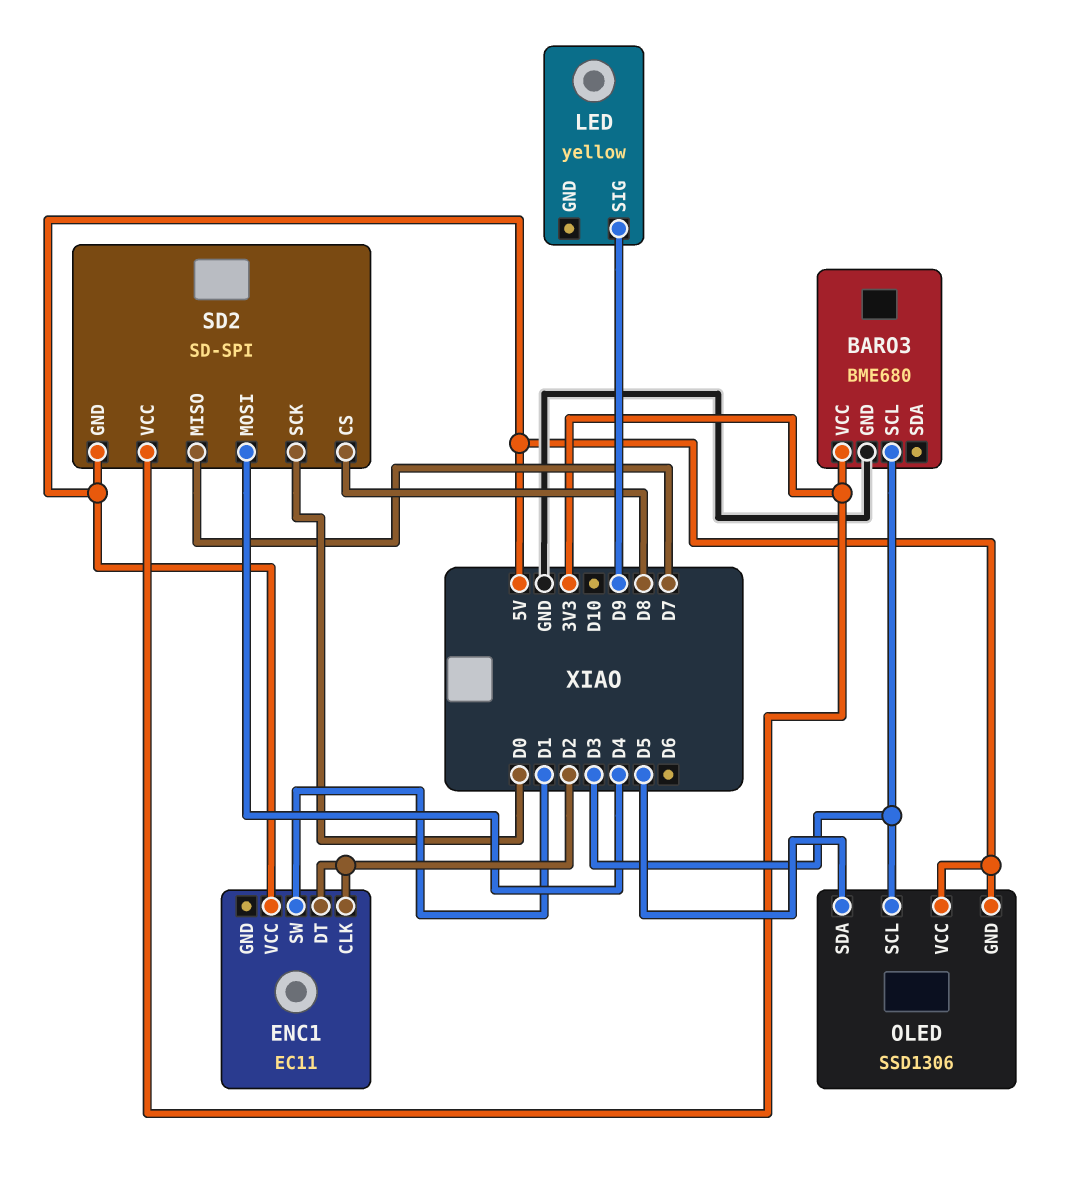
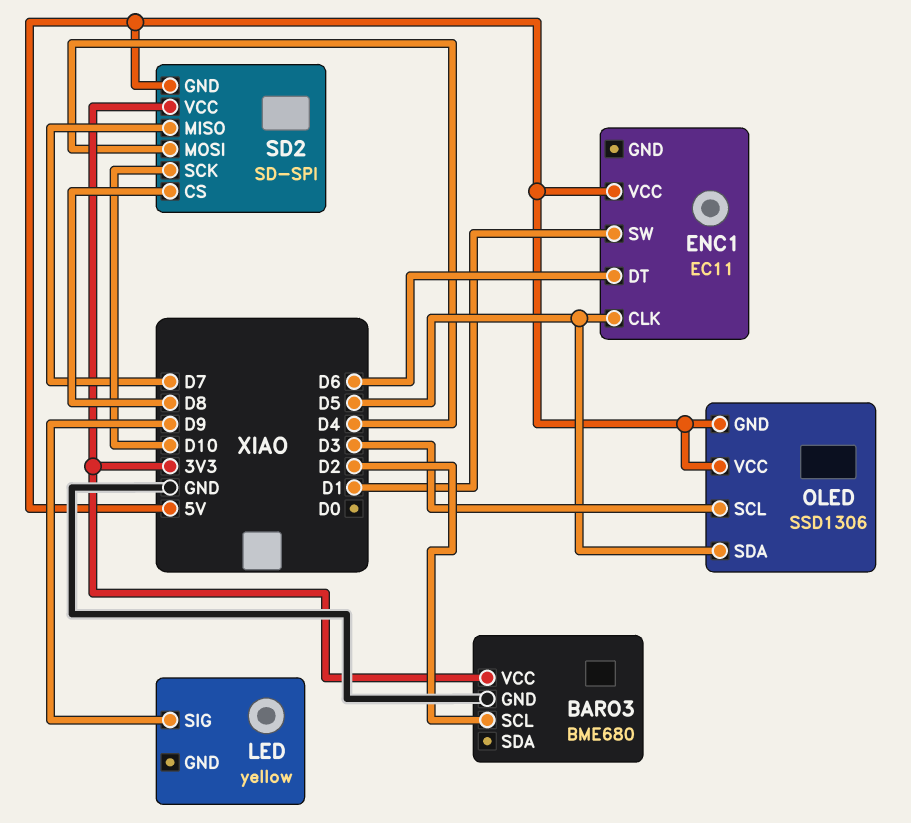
BARO3 pin SCL: D3 -> D2
ENC1 pin CLK: D2 -> D5
ENC1 pin DT: D2 -> D6
SD2 pin SCK: D0 -> D10

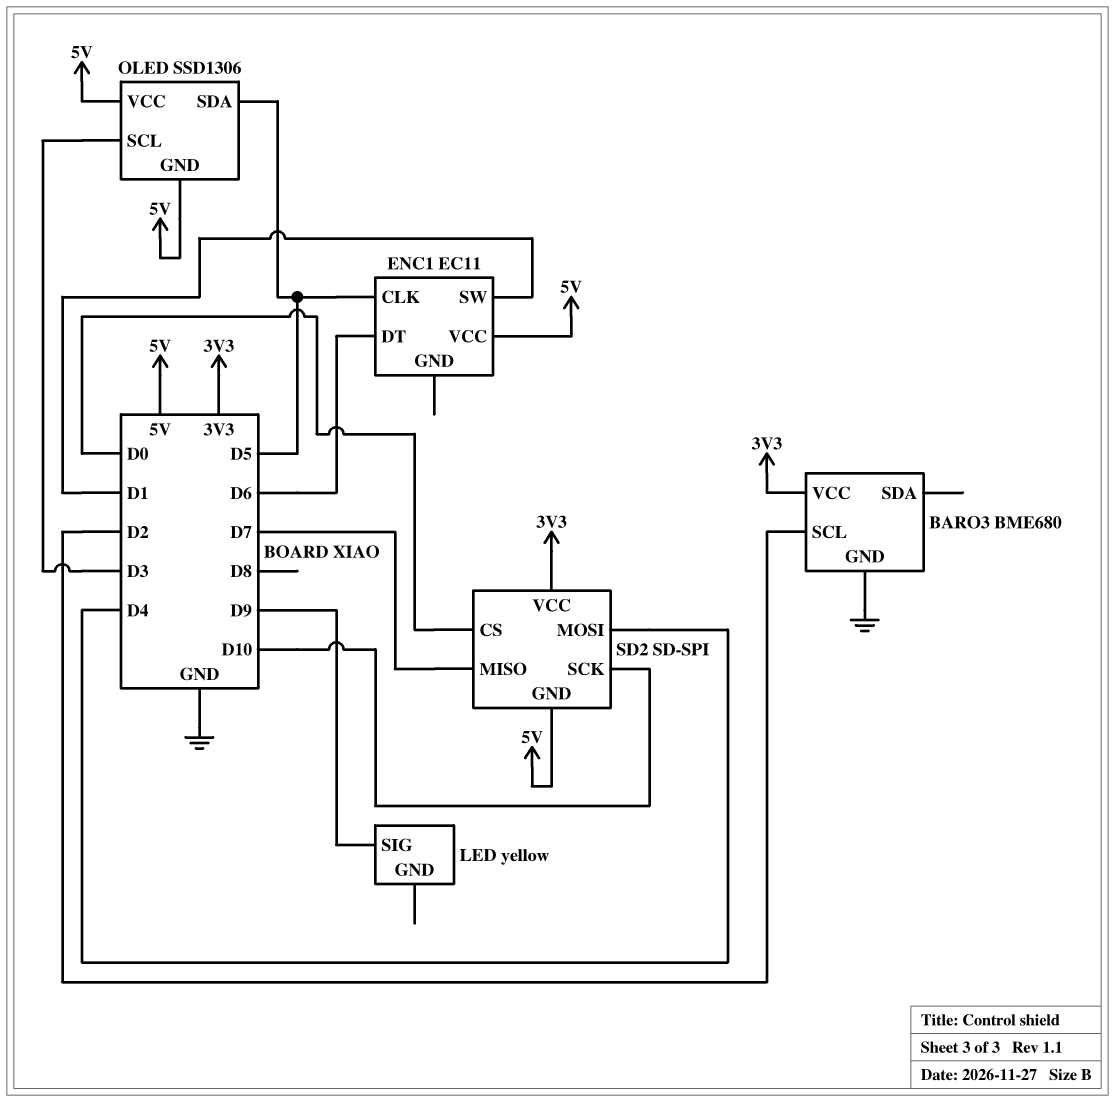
SD2 pin CS: D8 -> D0

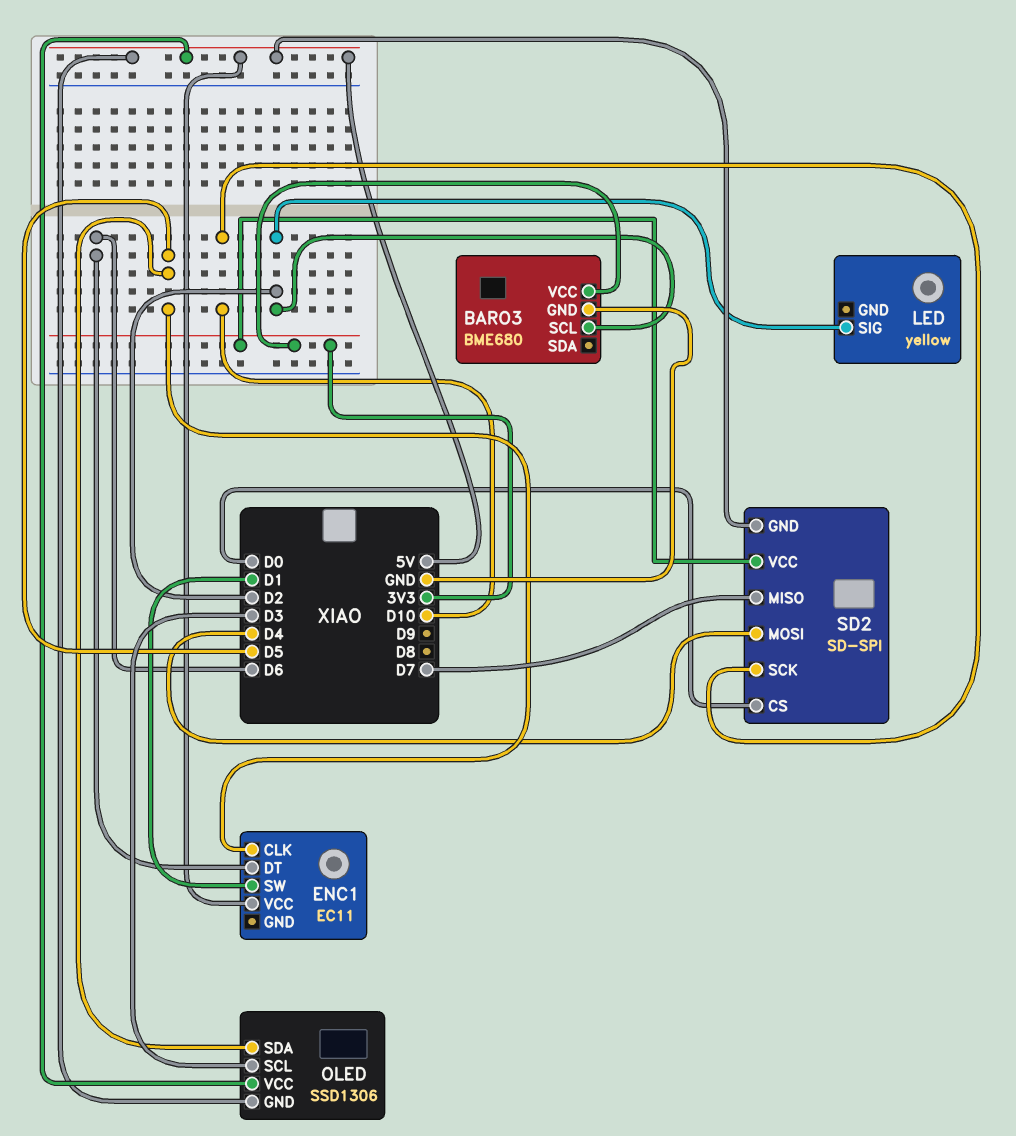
LED pin SIG: D9 -> D2

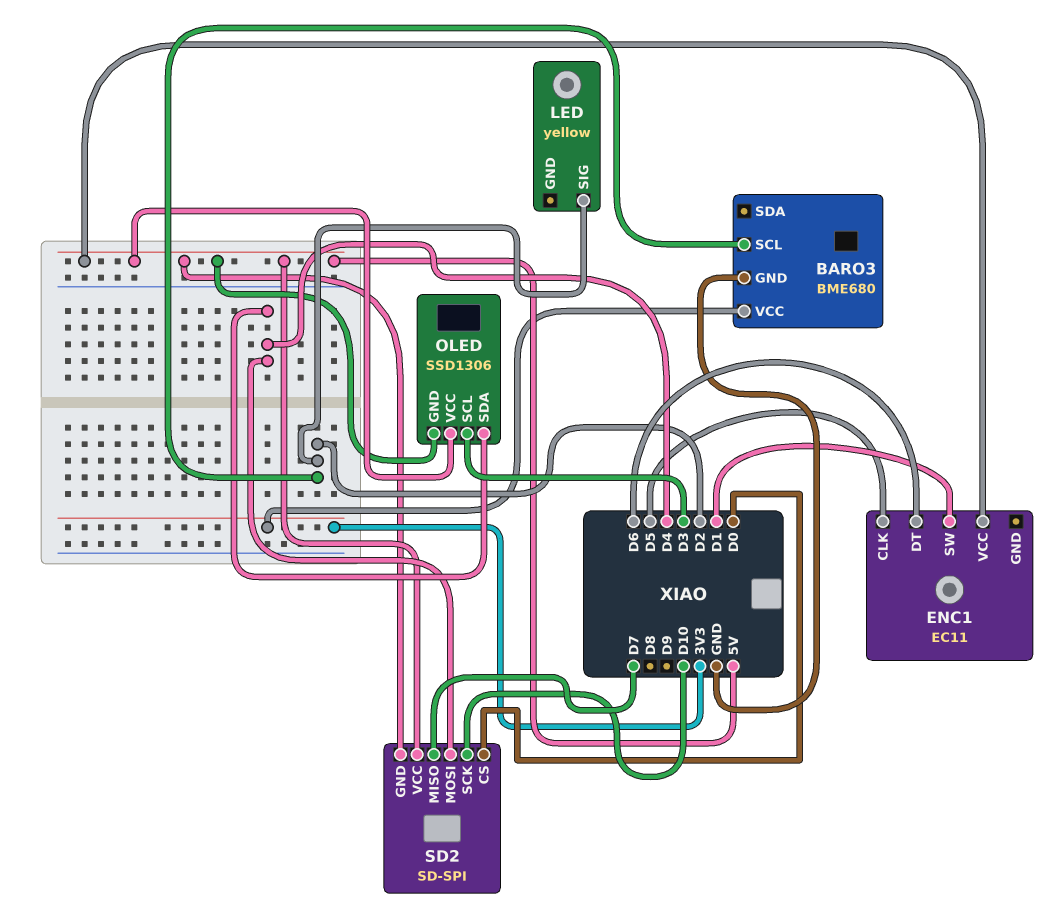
OLED pin SDA: D5 -> D4
SD2 pin VCC: 3V3 -> 5V

